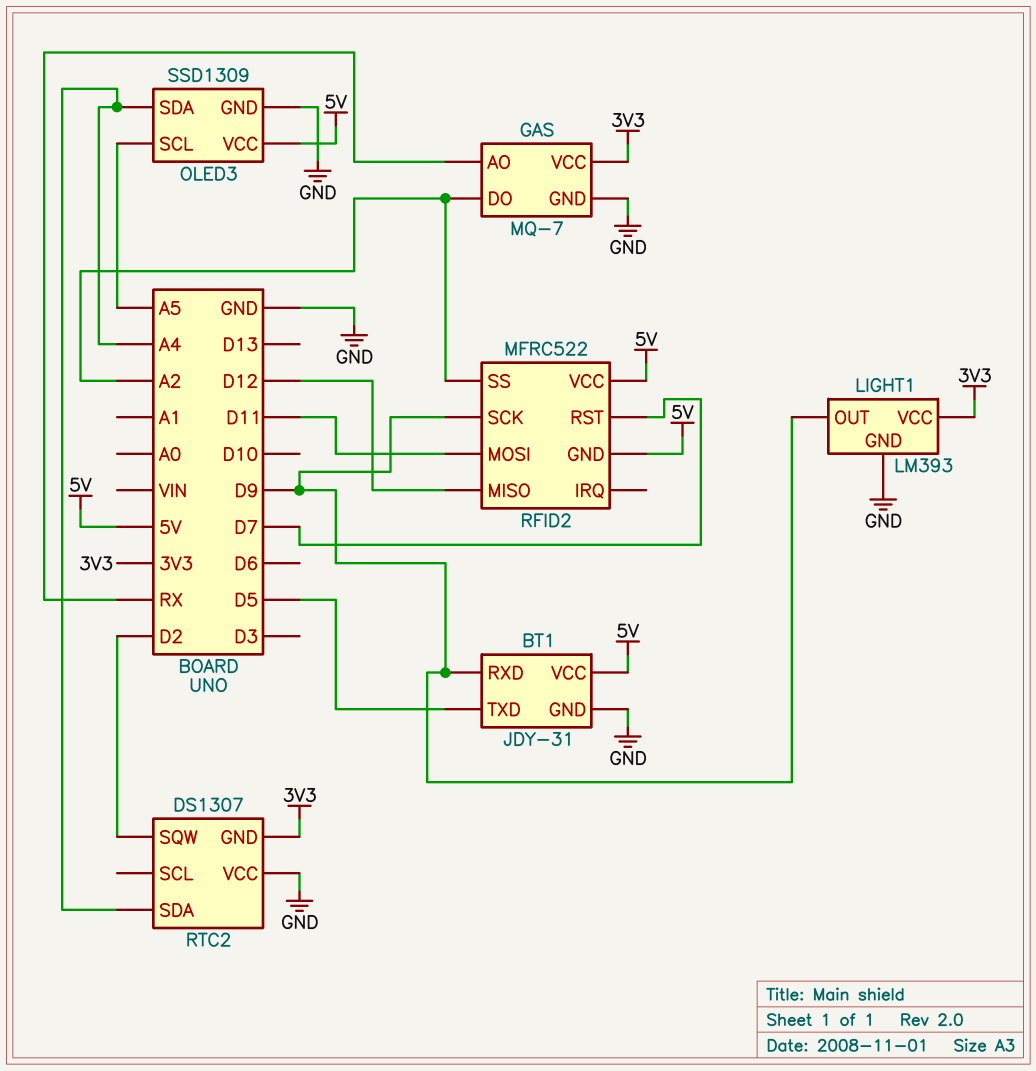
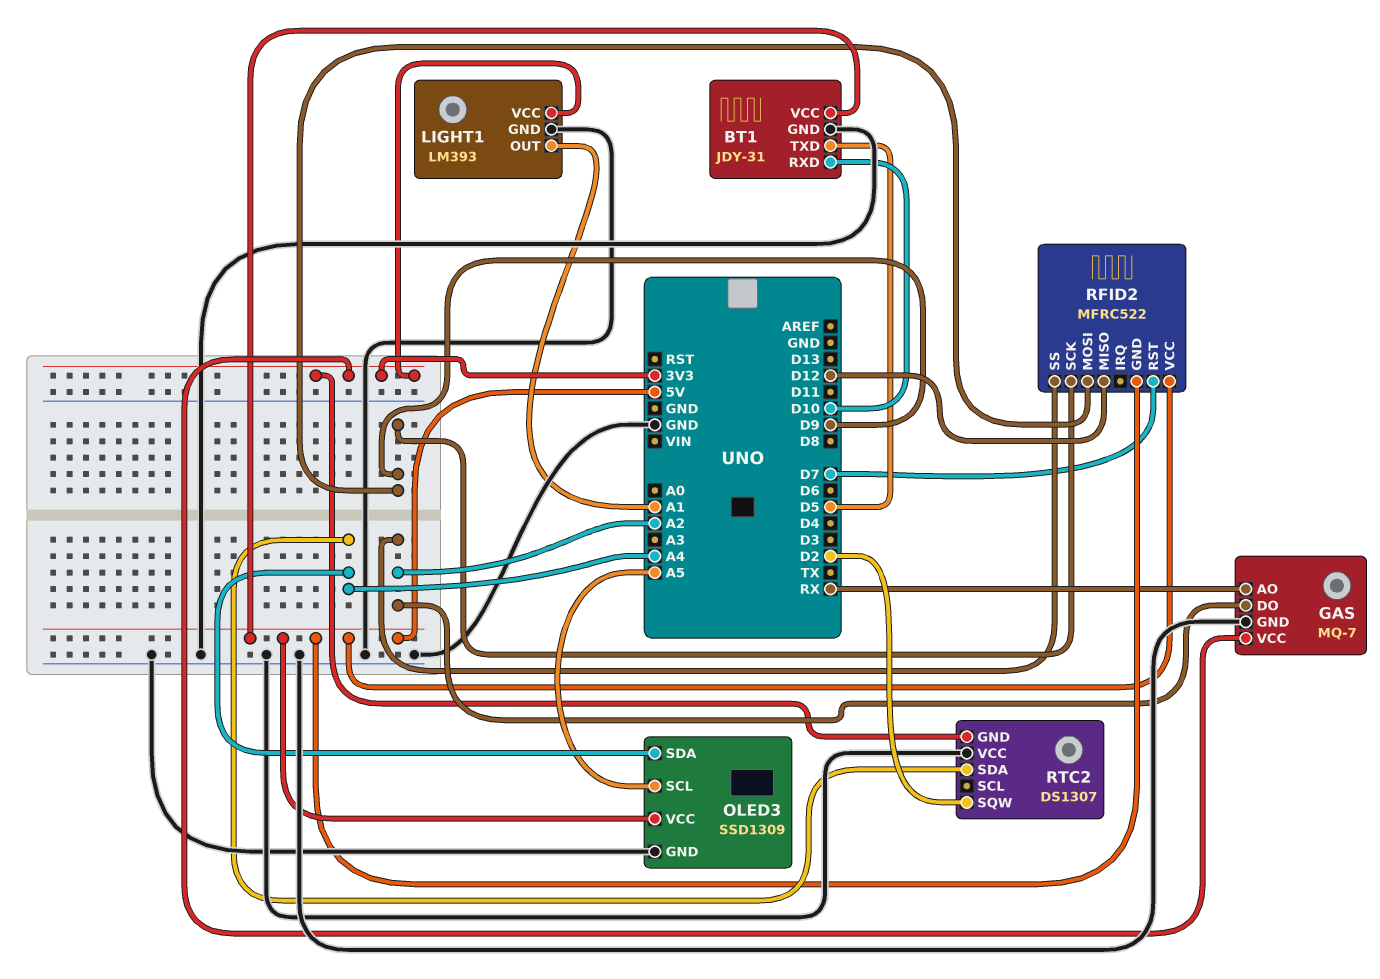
BT1 pin RXD: D9 -> D10
LIGHT1 pin OUT: D9 -> A1
RFID2 pin MOSI: D11 -> D9

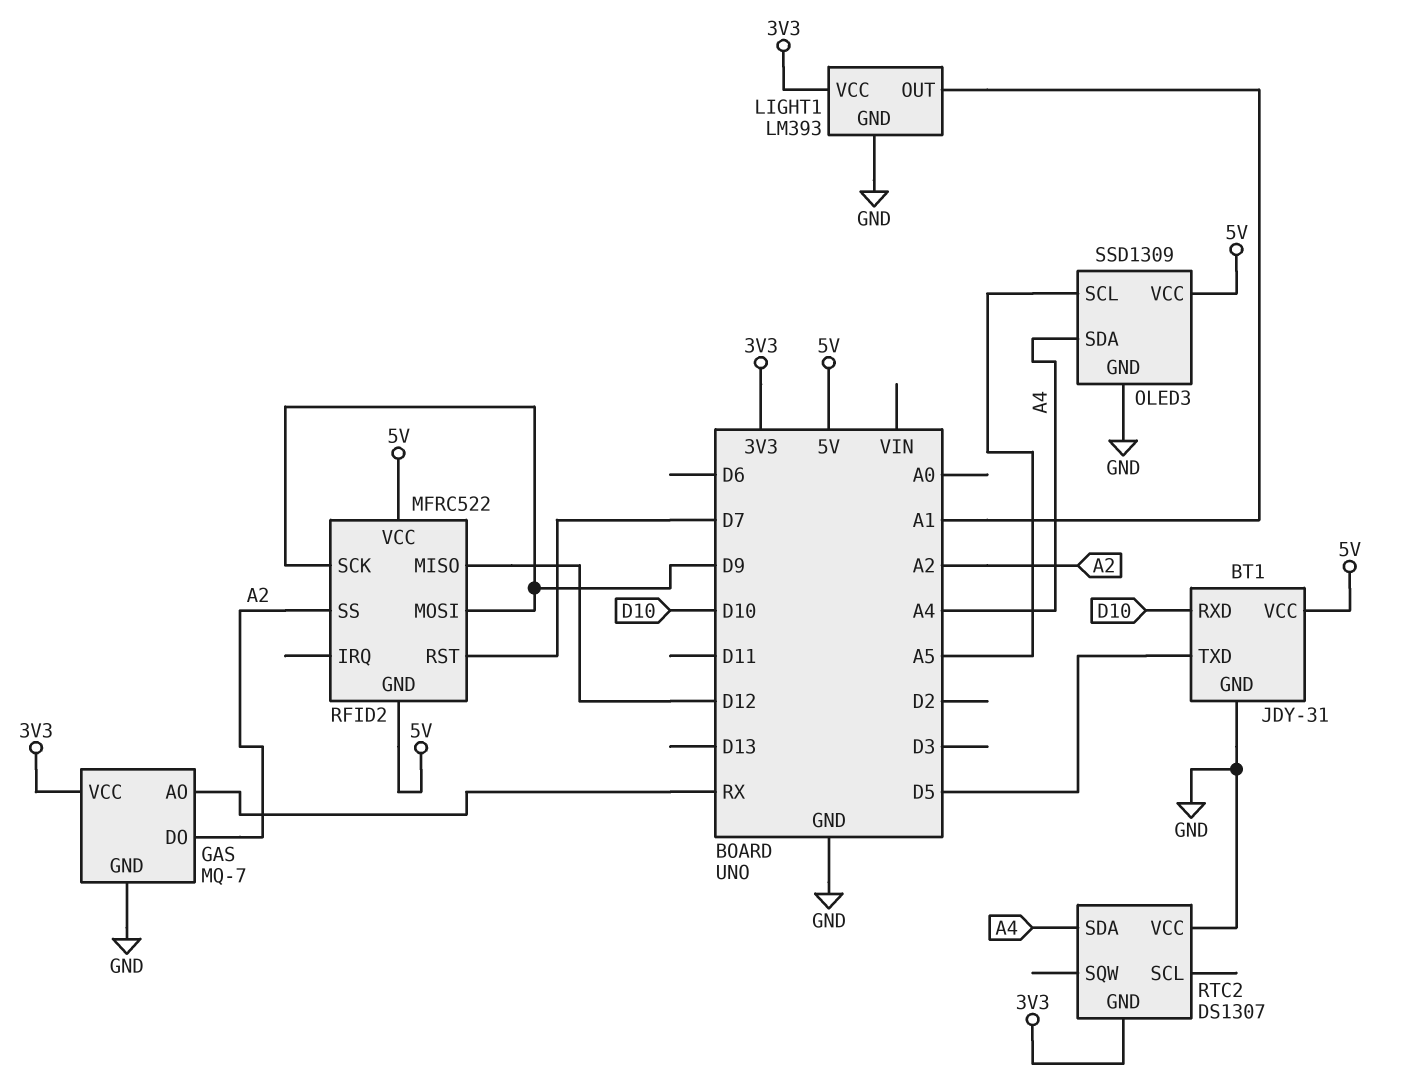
RTC2 pin SQW: D2 -> none

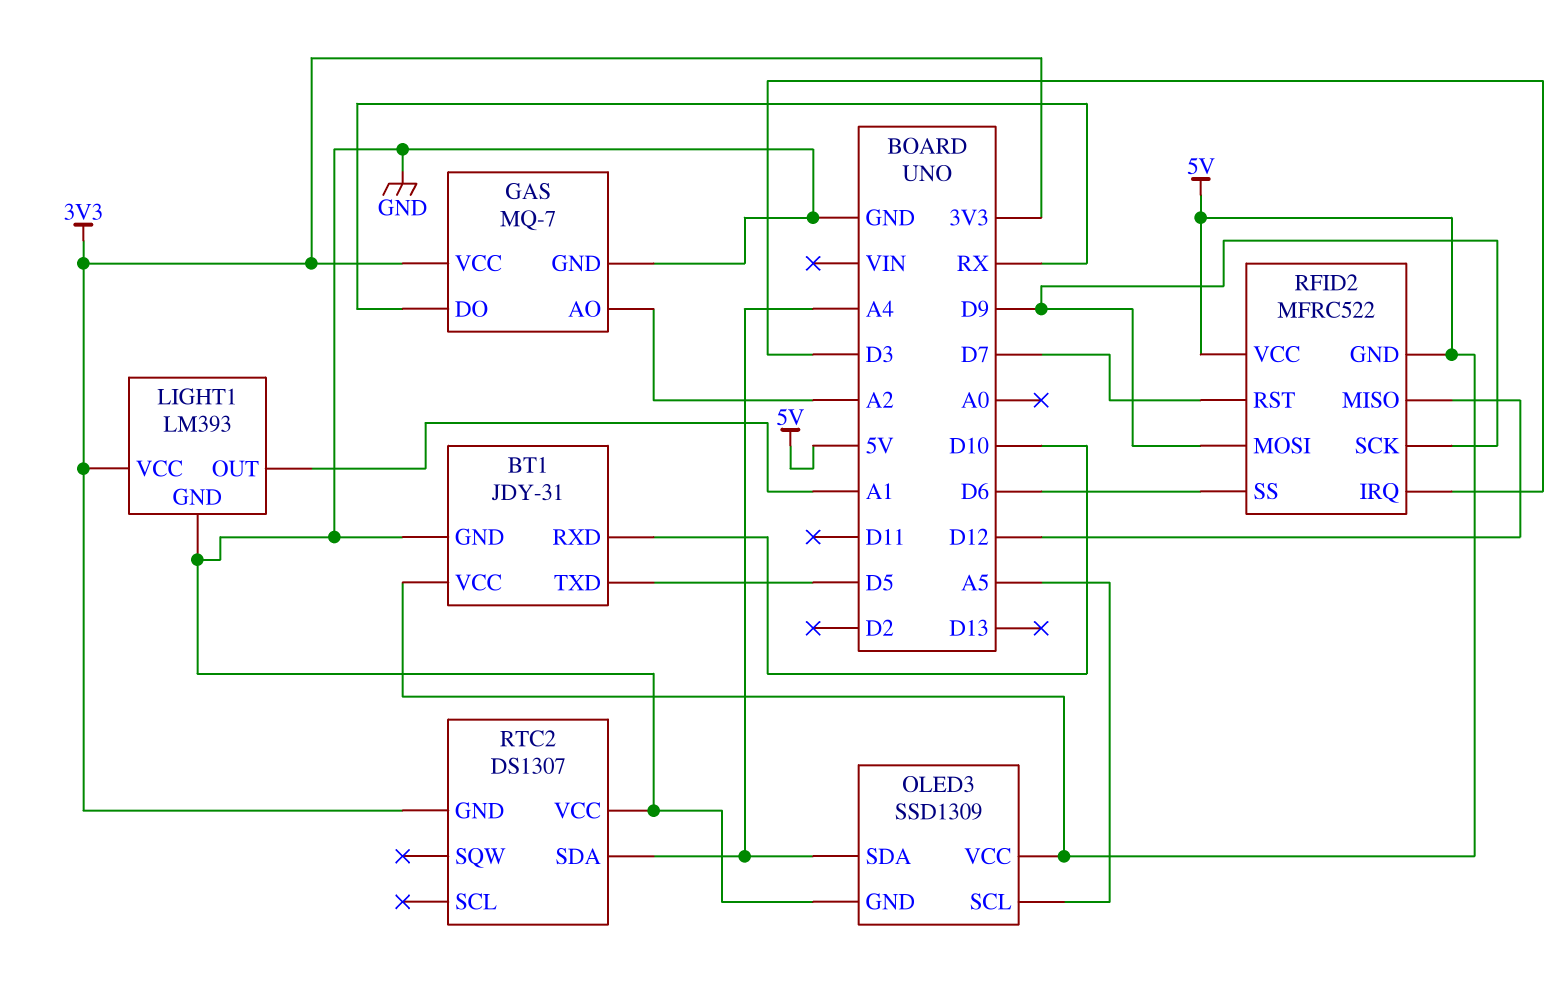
GAS pin AO: RX -> A2
GAS pin DO: A2 -> RX
RFID2 pin IRQ: none -> D3
RFID2 pin SS: A2 -> D6

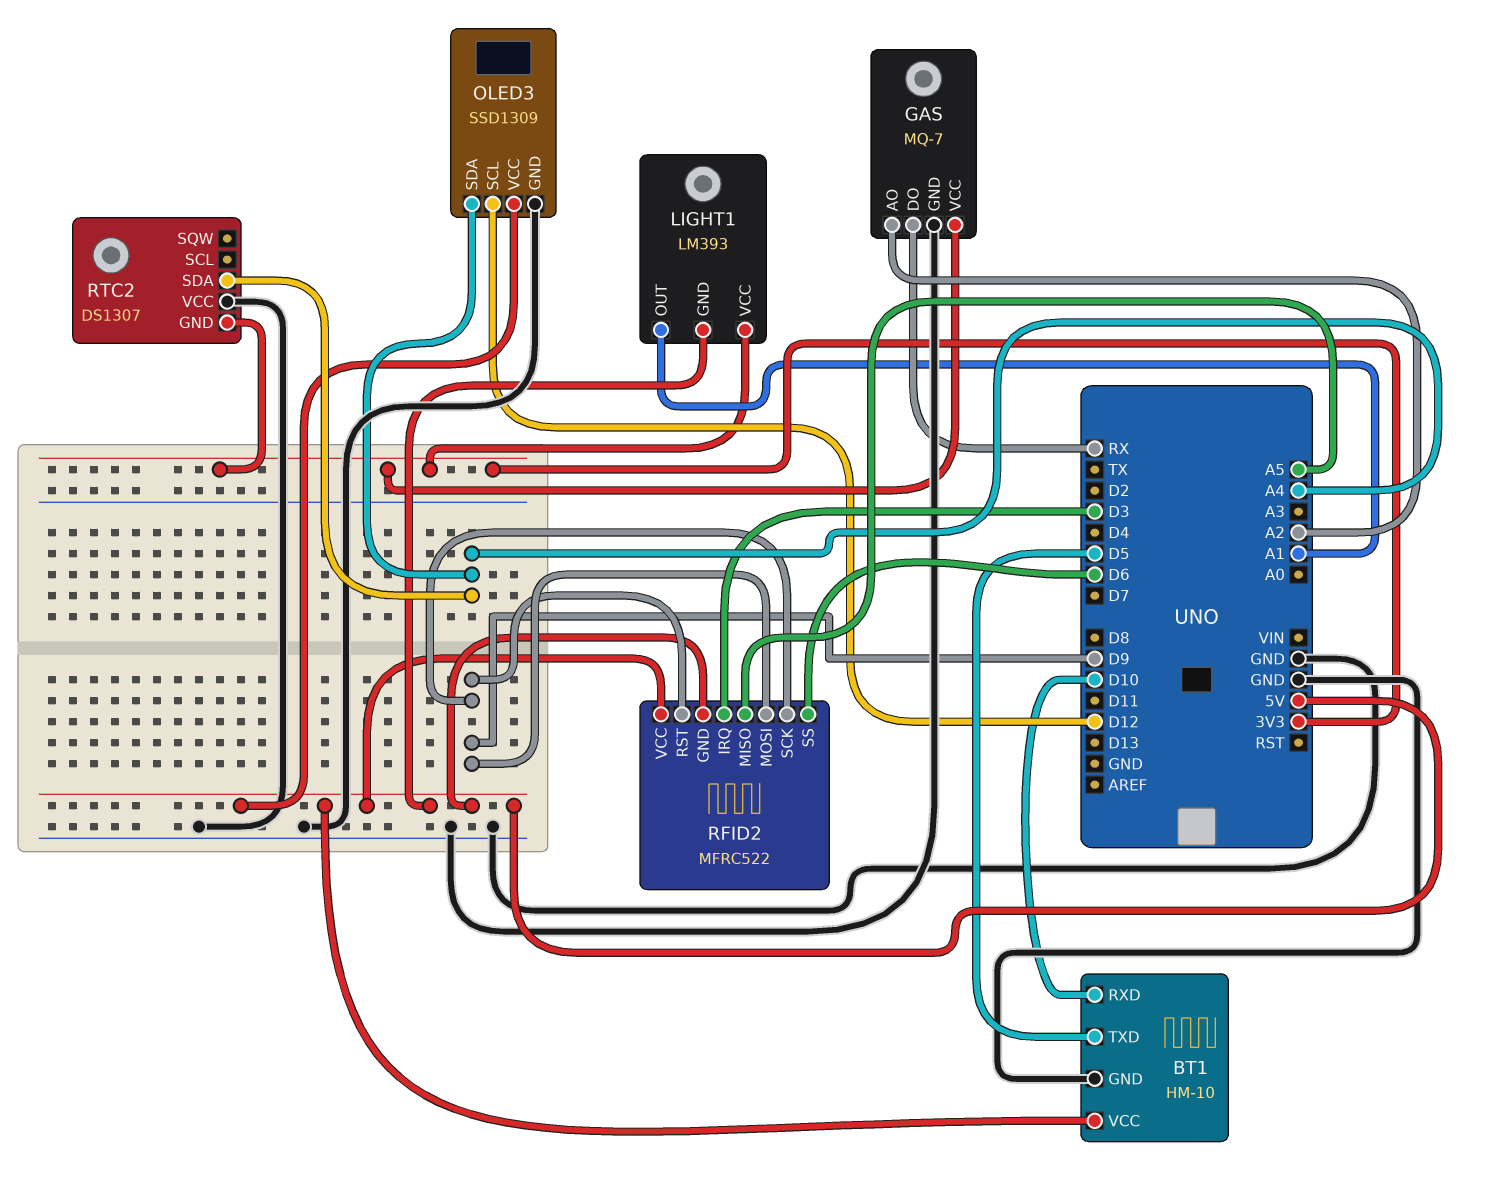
BT1: JDY-31 -> HM-10
LIGHT1 pin GND: GND -> 5V
OLED3 pin SCL: A5 -> D12
RFID2 pin MISO: D12 -> A5
RFID2 pin RST: D7 -> D9

